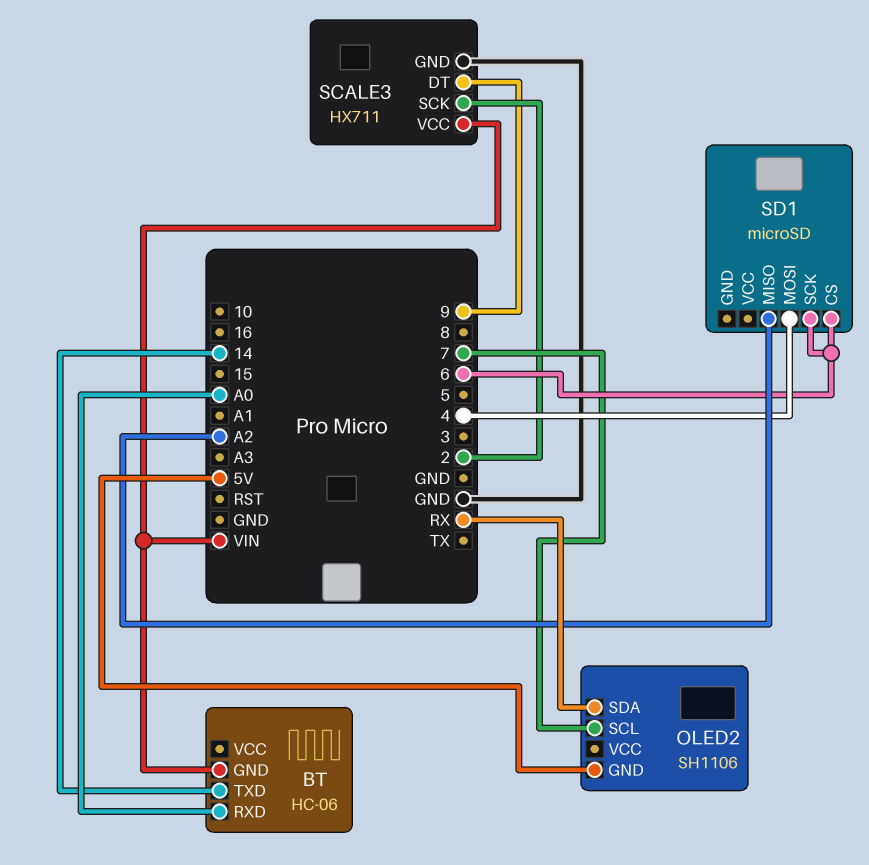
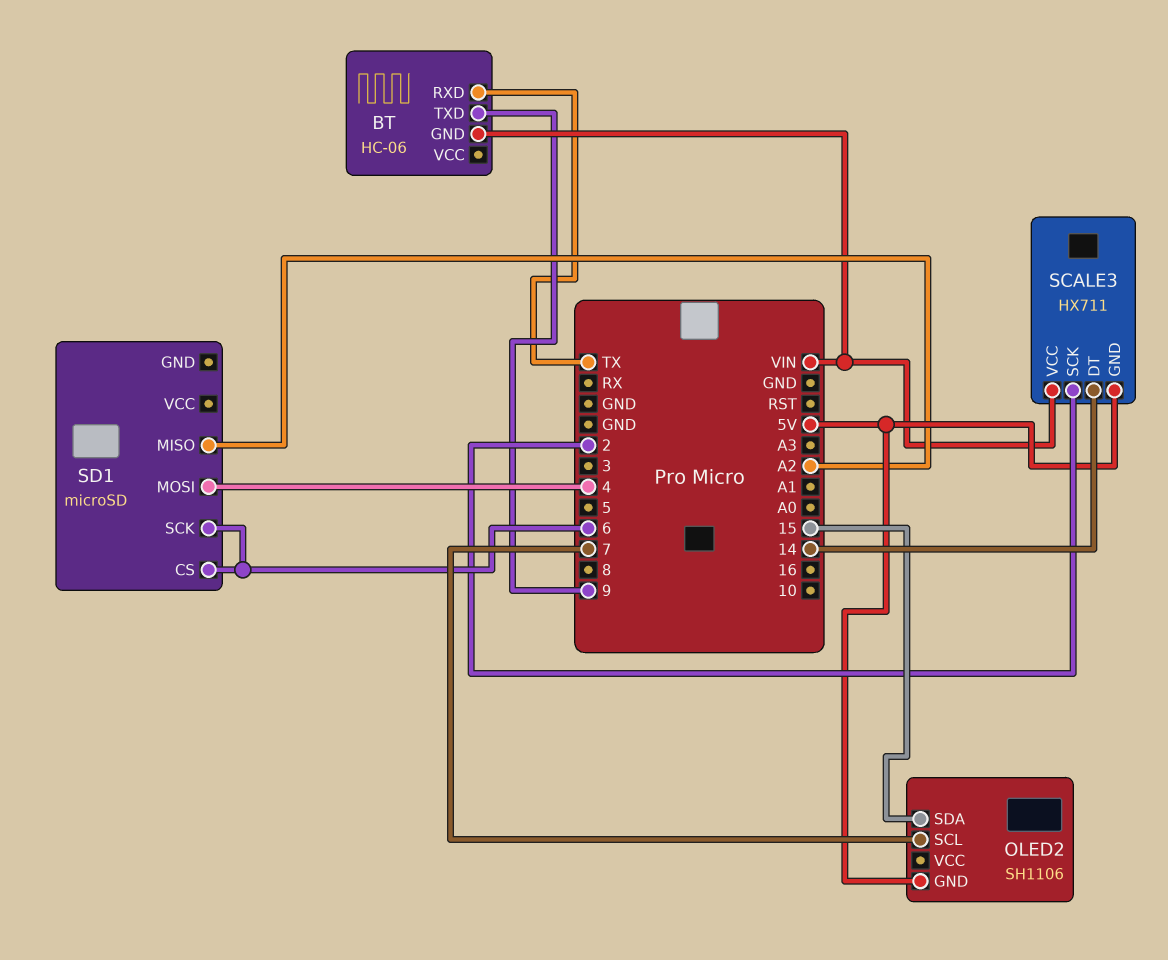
BT pin RXD: A0 -> TX
BT pin TXD: 14 -> 9
OLED2 pin SDA: RX -> 15
SCALE3 pin DT: 9 -> 14
SCALE3 pin GND: GND -> 5V

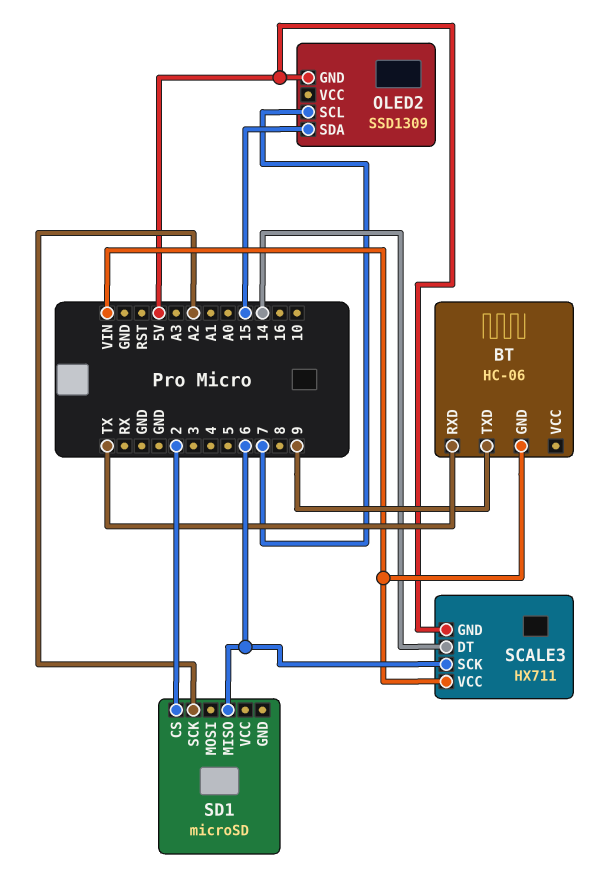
OLED2: SH1106 -> SSD1309
SCALE3 pin SCK: 2 -> 6
SD1 pin CS: 6 -> 2
SD1 pin MISO: A2 -> 6
SD1 pin MOSI: 4 -> none
SD1 pin SCK: 6 -> A2

